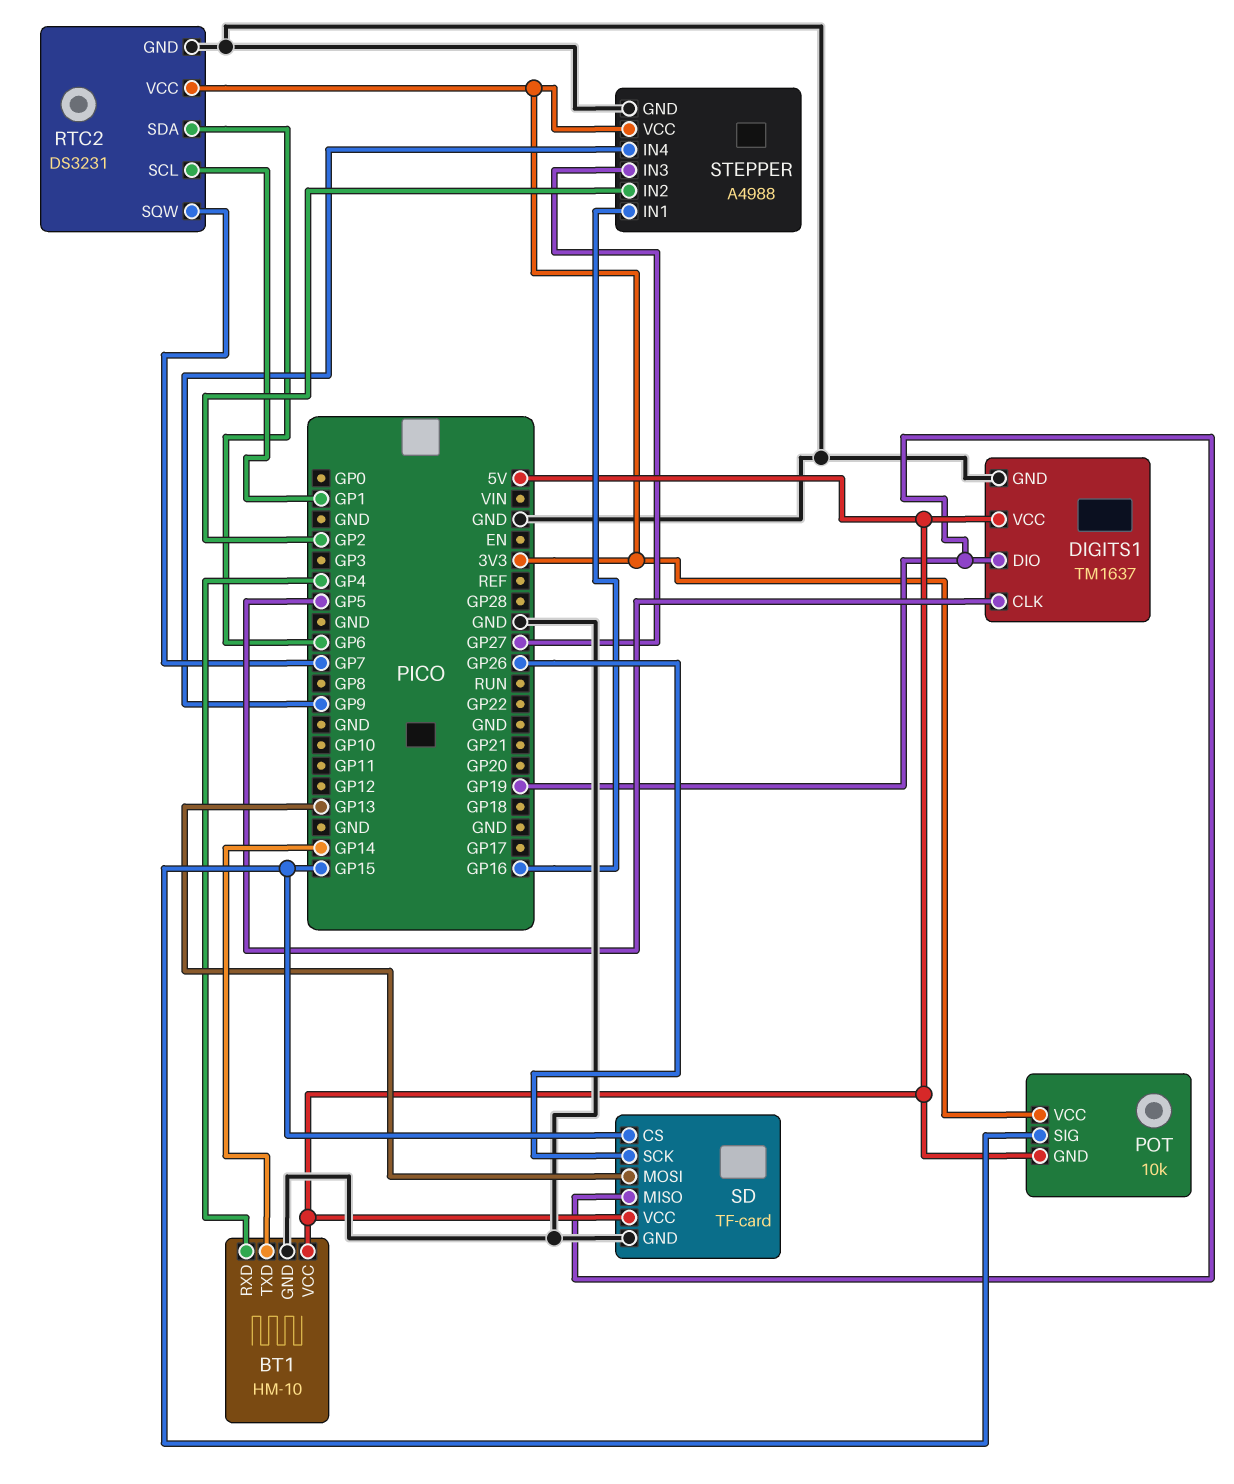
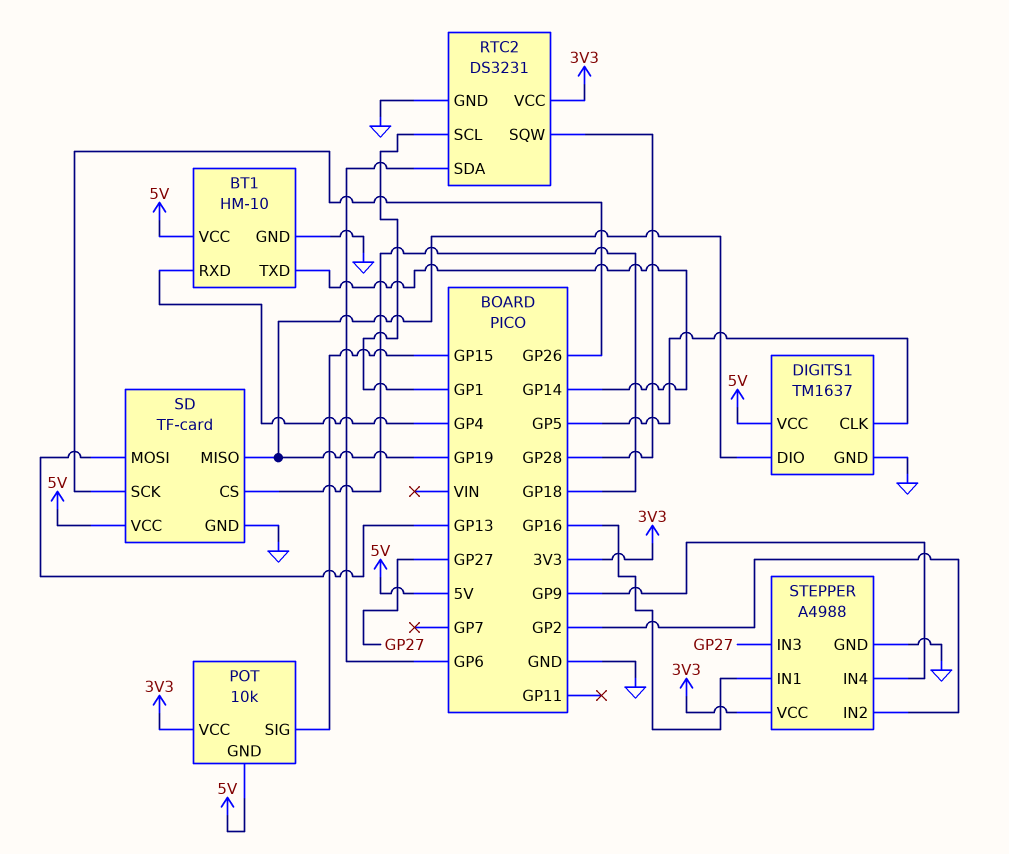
RTC2 pin SQW: GP7 -> GP28
SD pin CS: GP15 -> GP18

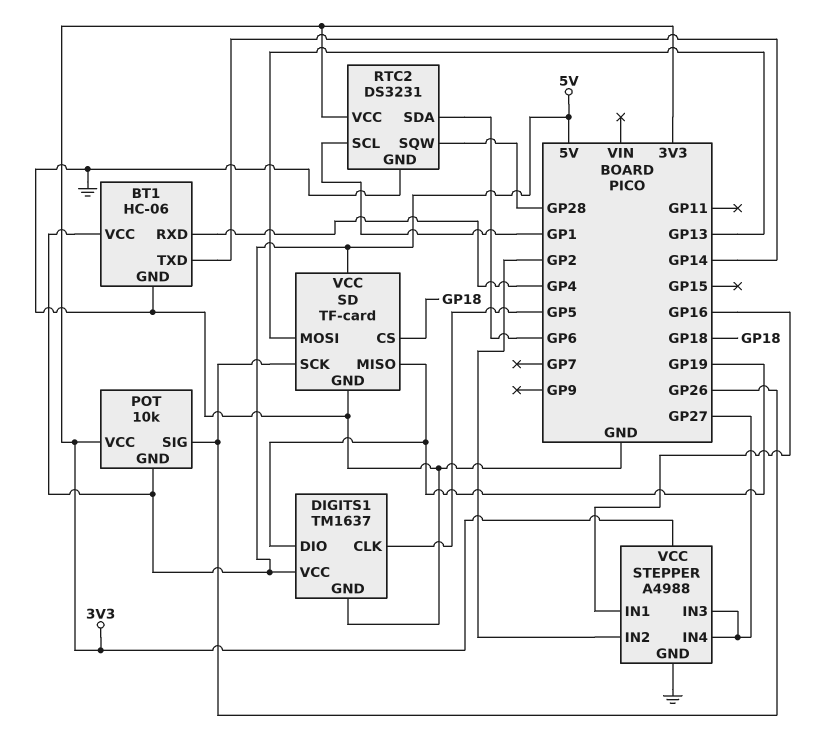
BT1: HM-10 -> HC-06
POT pin SIG: GP15 -> GP26
STEPPER pin IN4: GP9 -> GP27

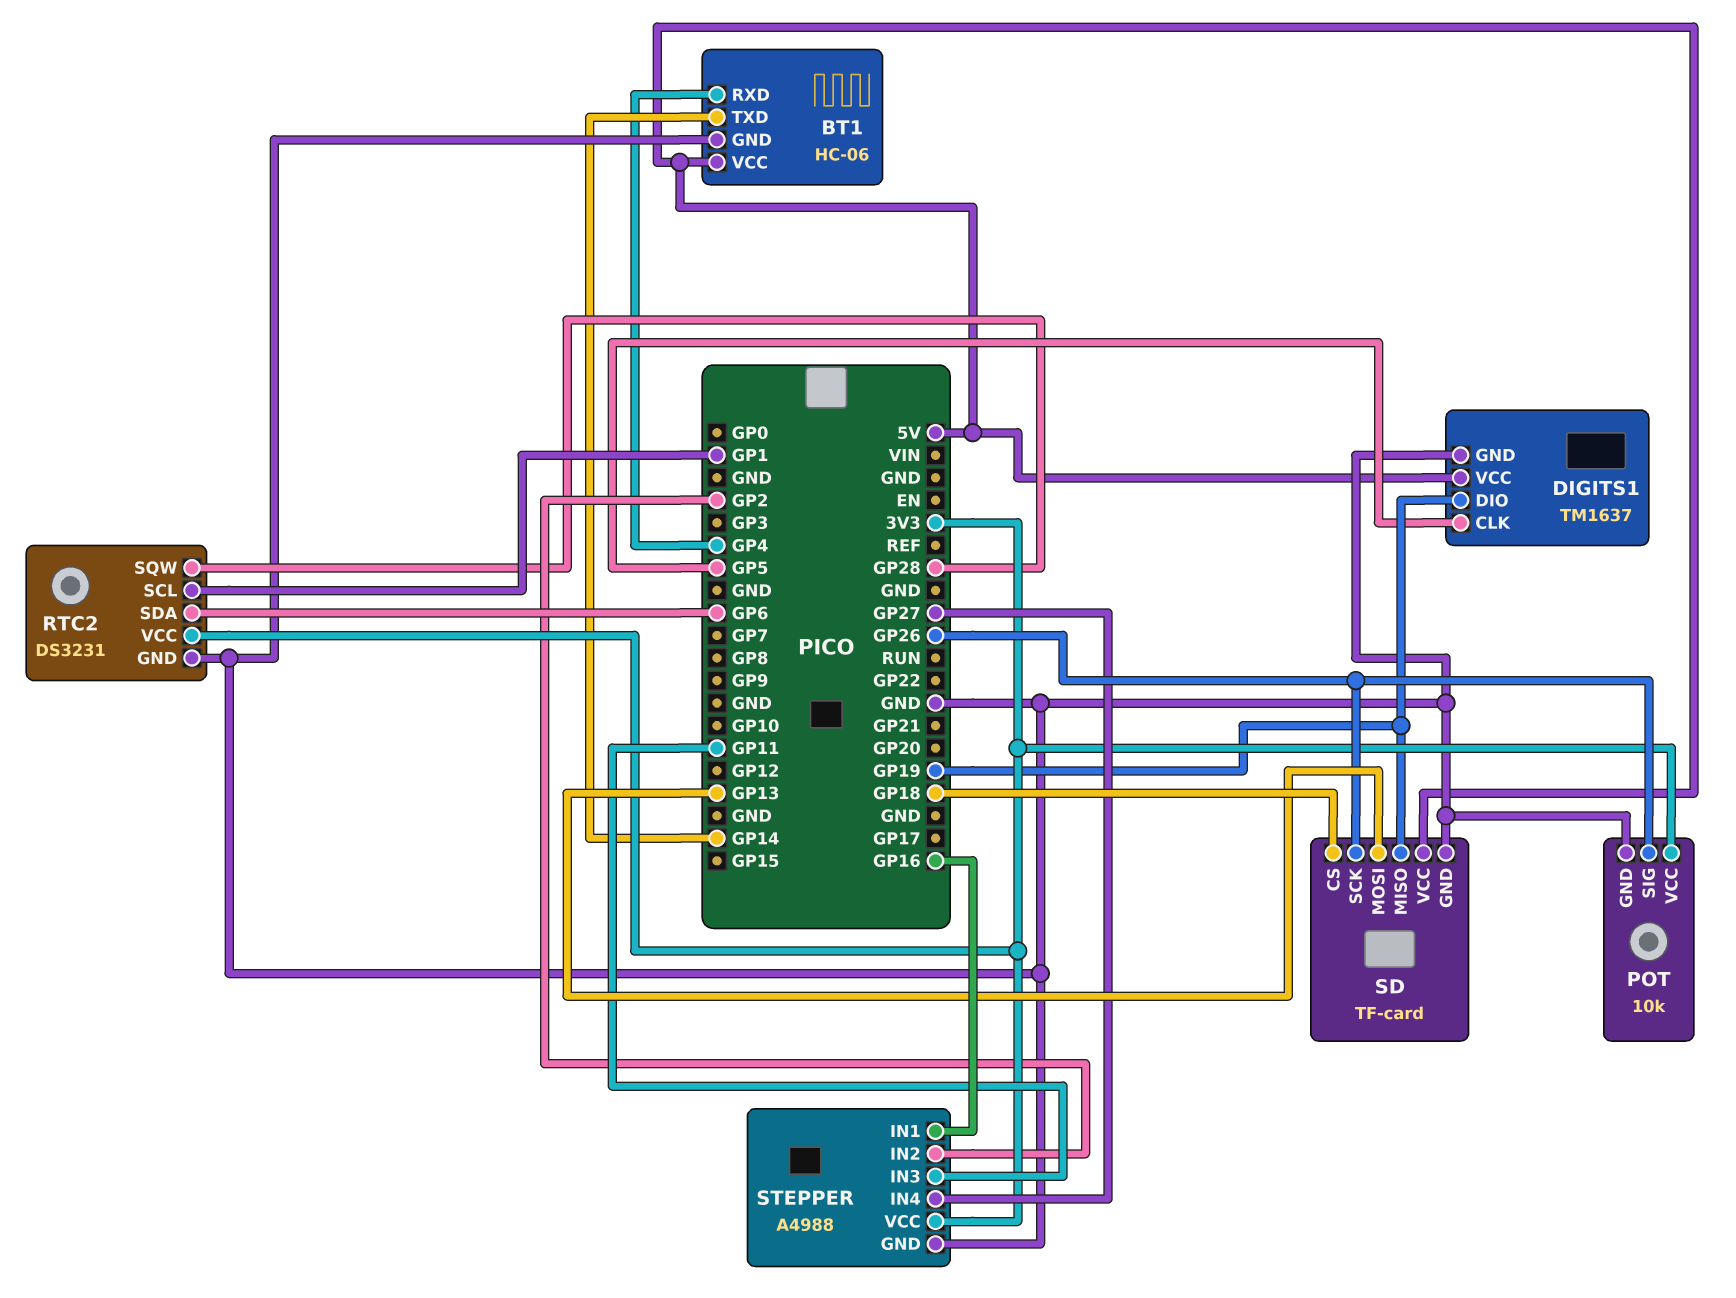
POT pin GND: 5V -> GND
STEPPER pin IN3: GP27 -> GP11

